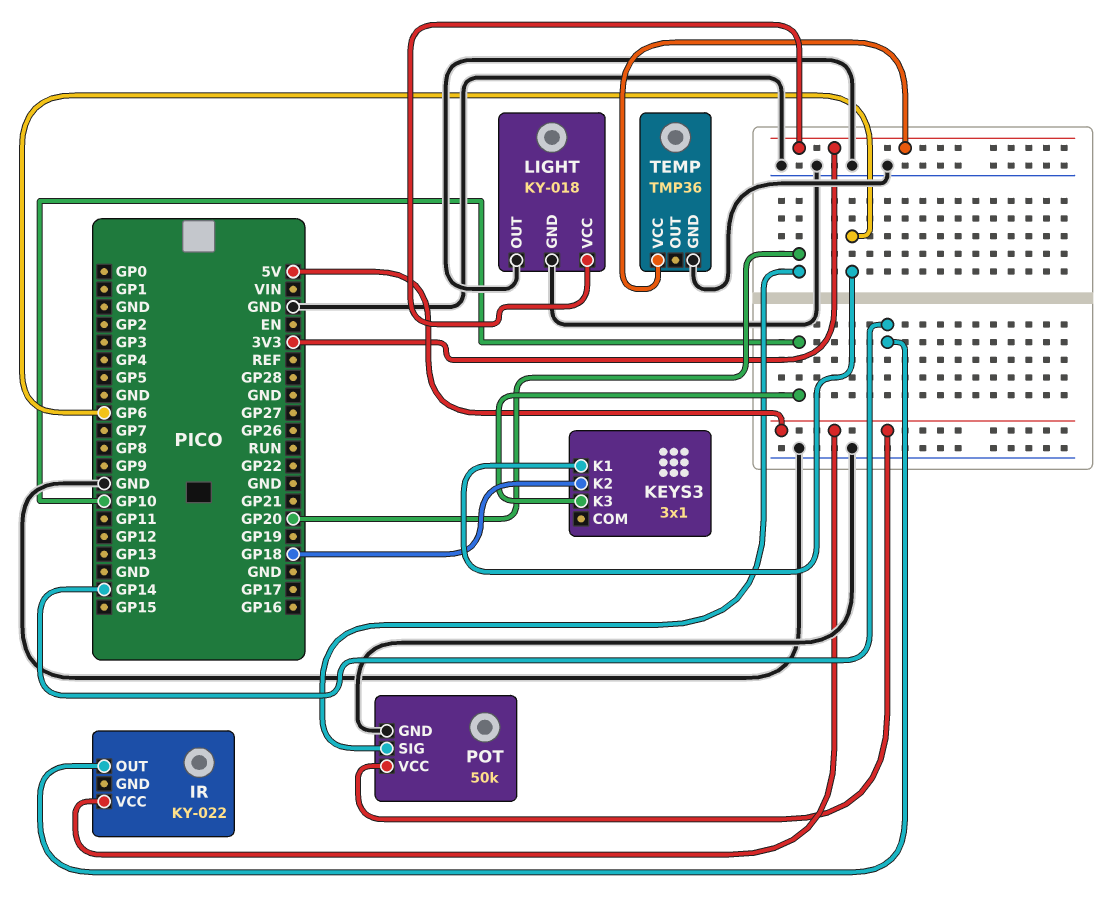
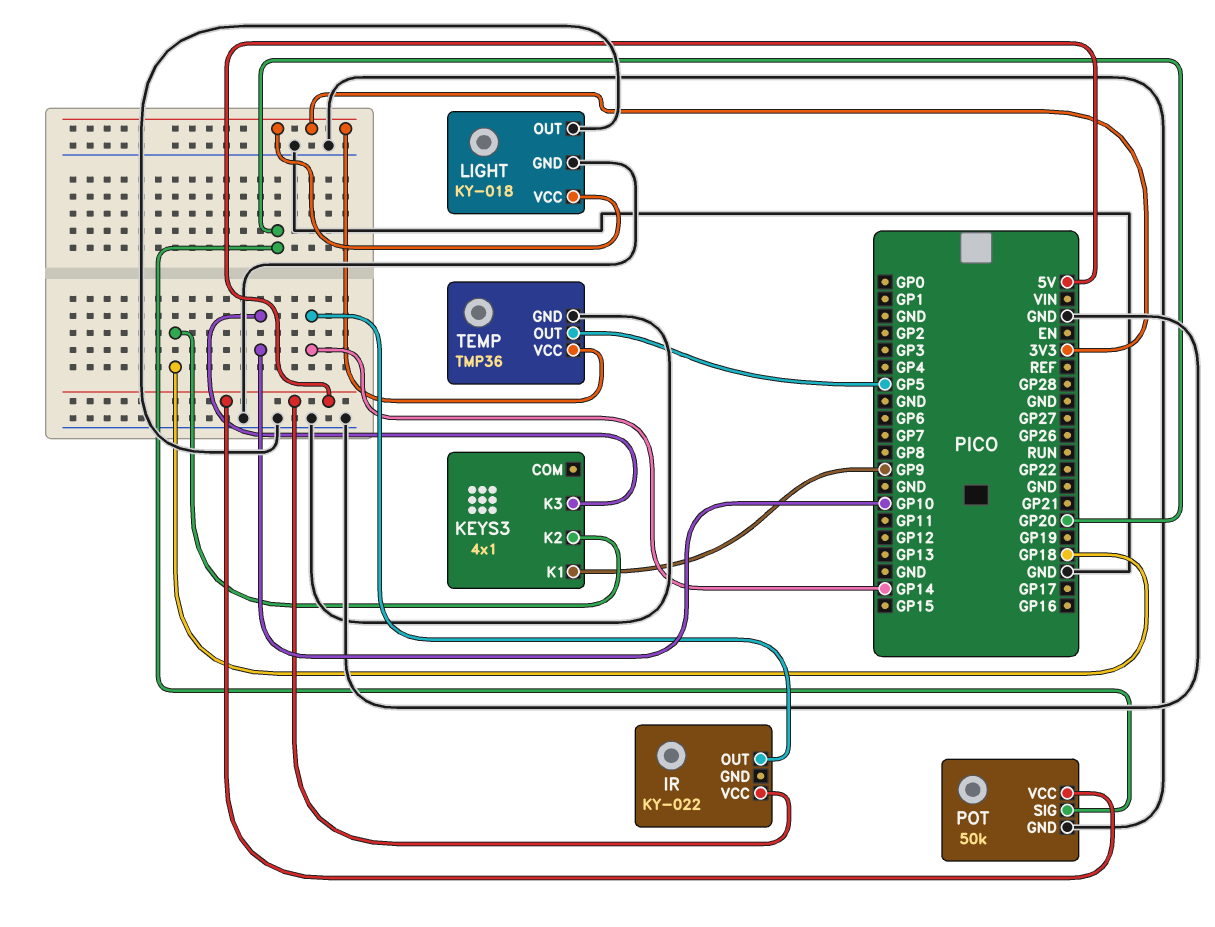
KEYS3: 3x1 -> 4x1
KEYS3 pin K1: GP6 -> GP9
TEMP pin OUT: none -> GP5

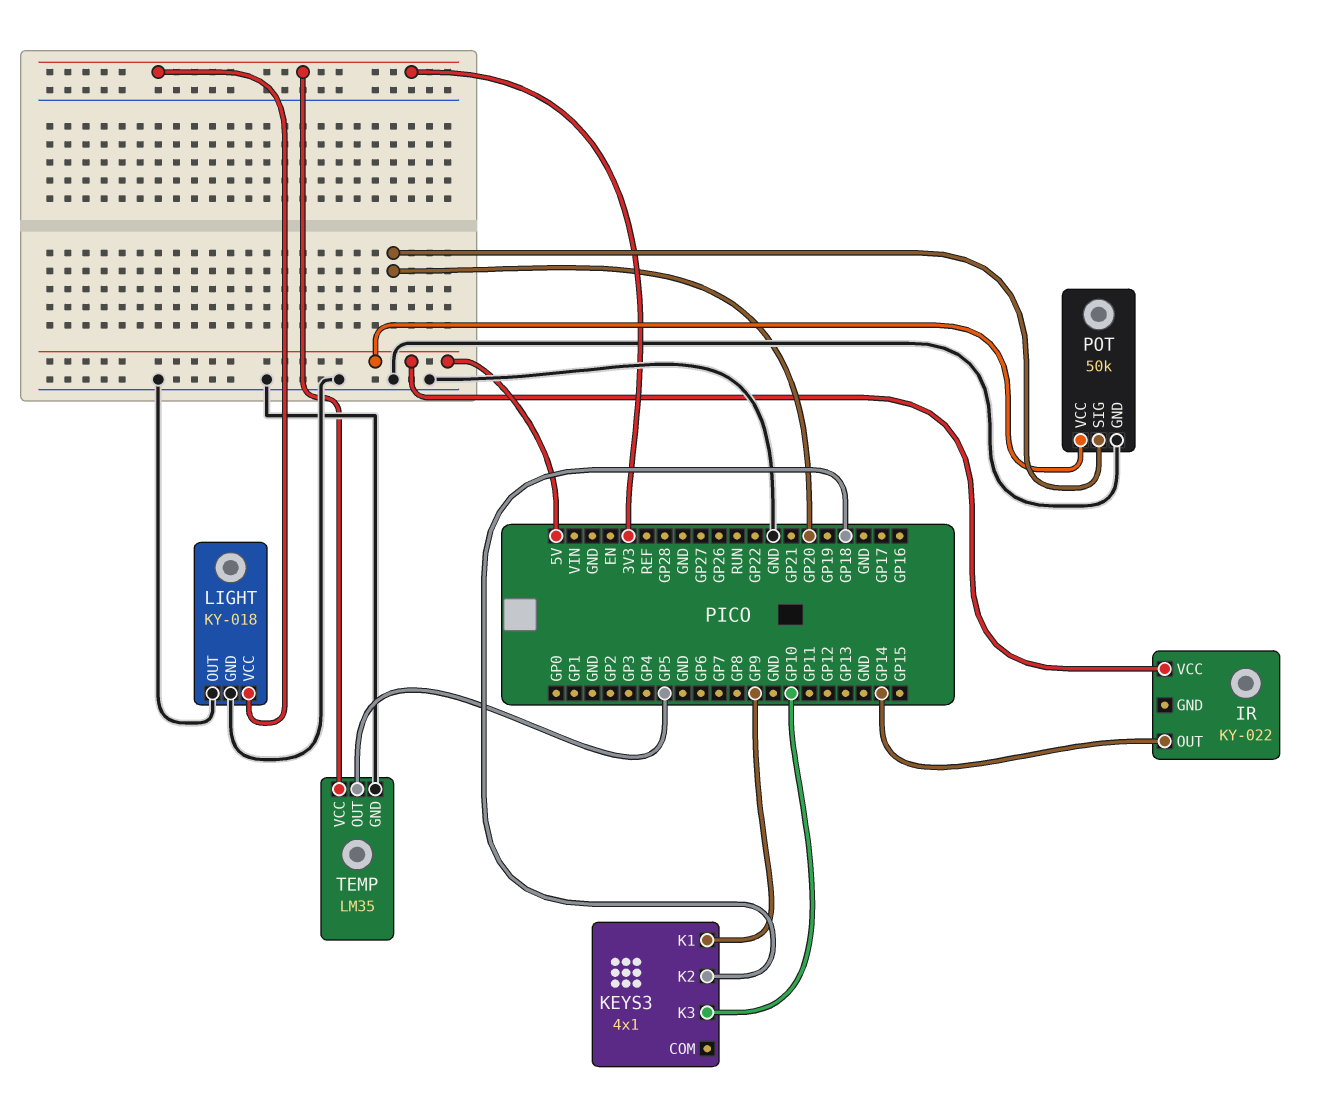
TEMP: TMP36 -> LM35

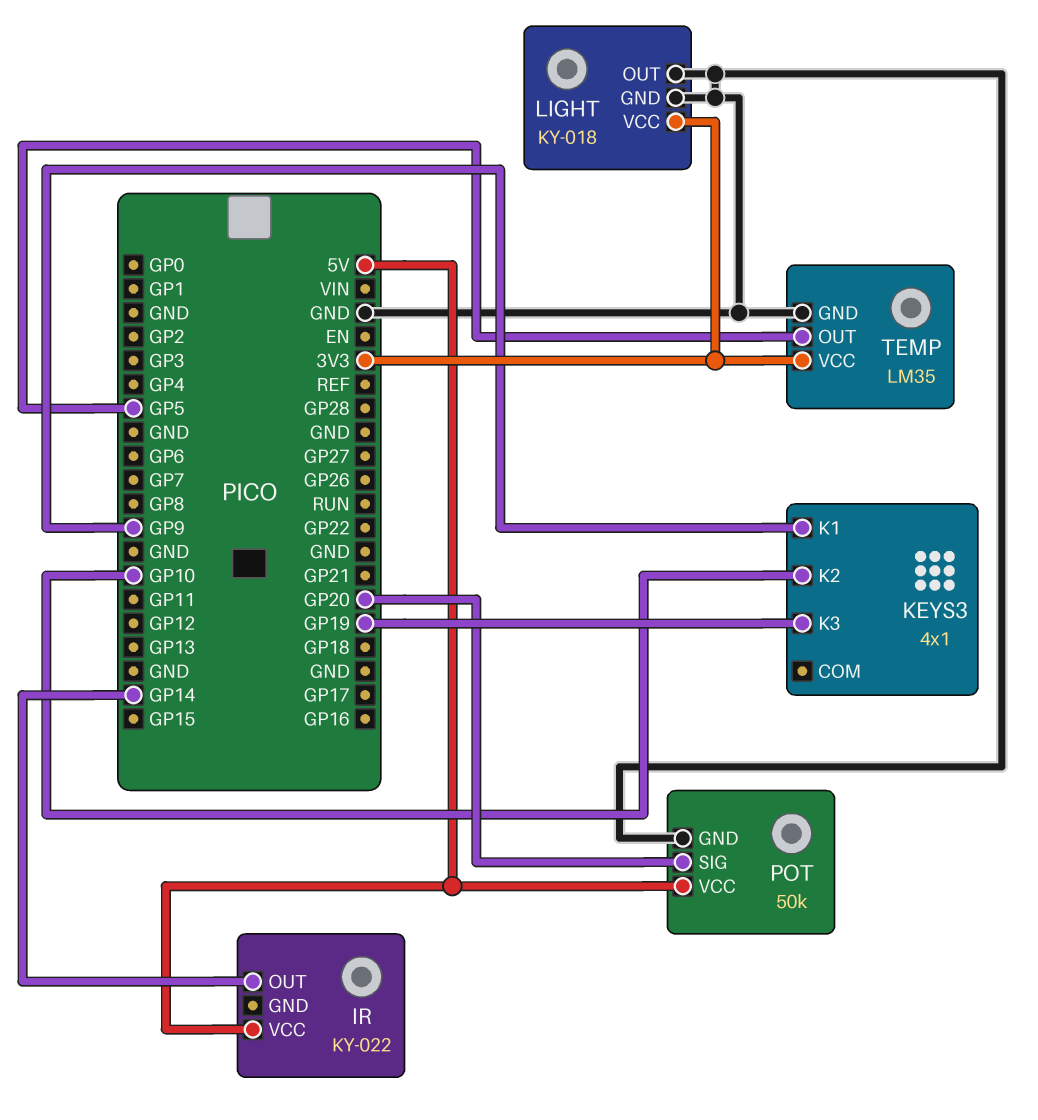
KEYS3 pin K2: GP18 -> GP10
KEYS3 pin K3: GP10 -> GP19

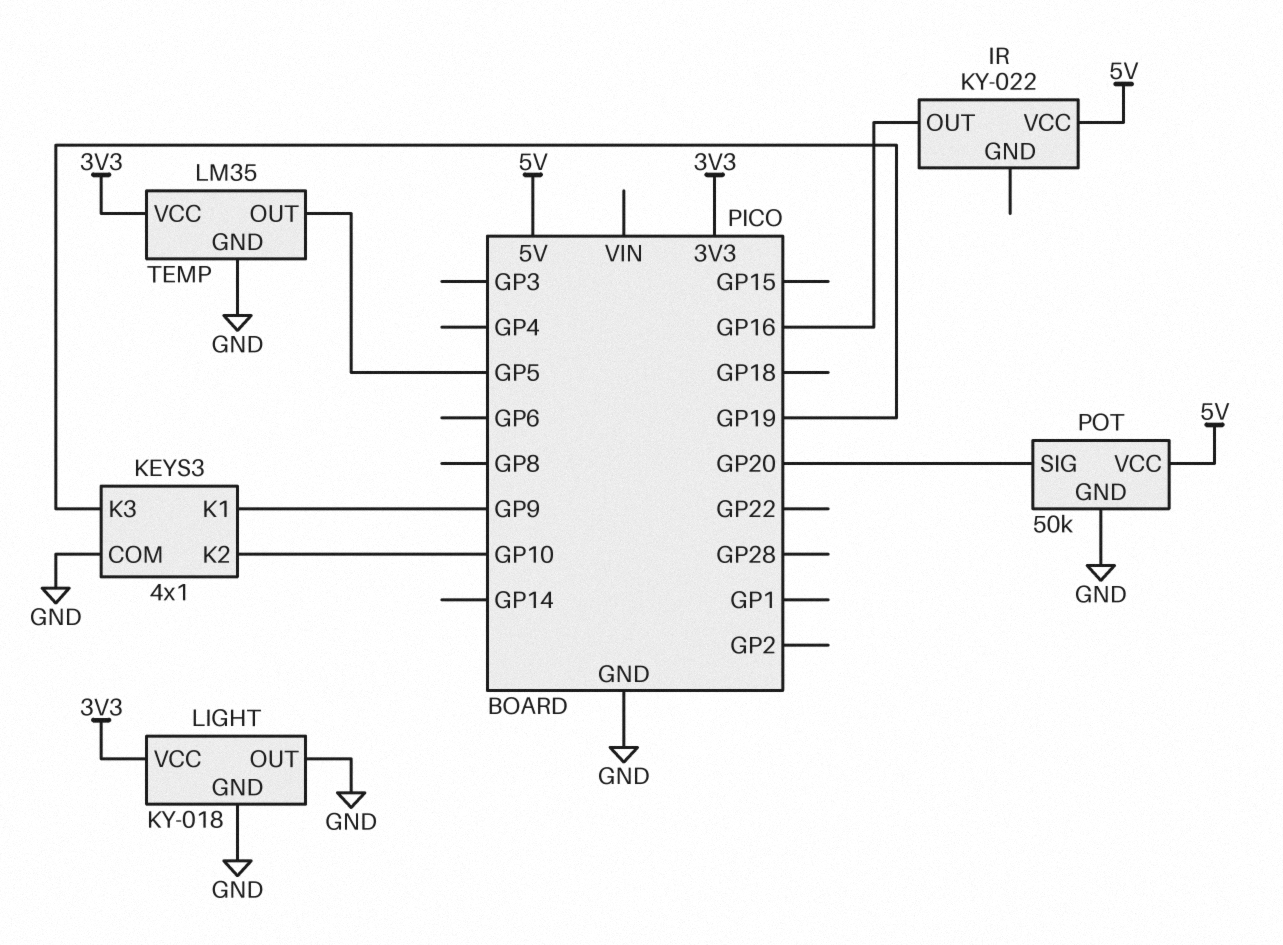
IR pin OUT: GP14 -> GP16
KEYS3 pin COM: none -> GND

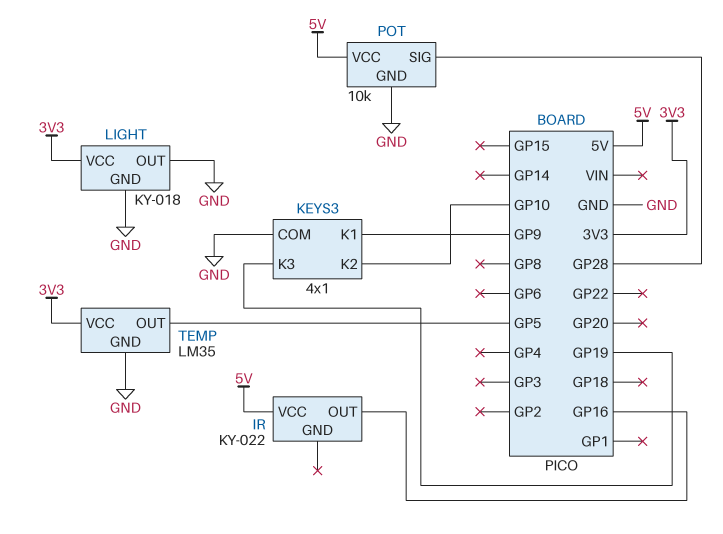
POT: 50k -> 10k
POT pin SIG: GP20 -> GP28

